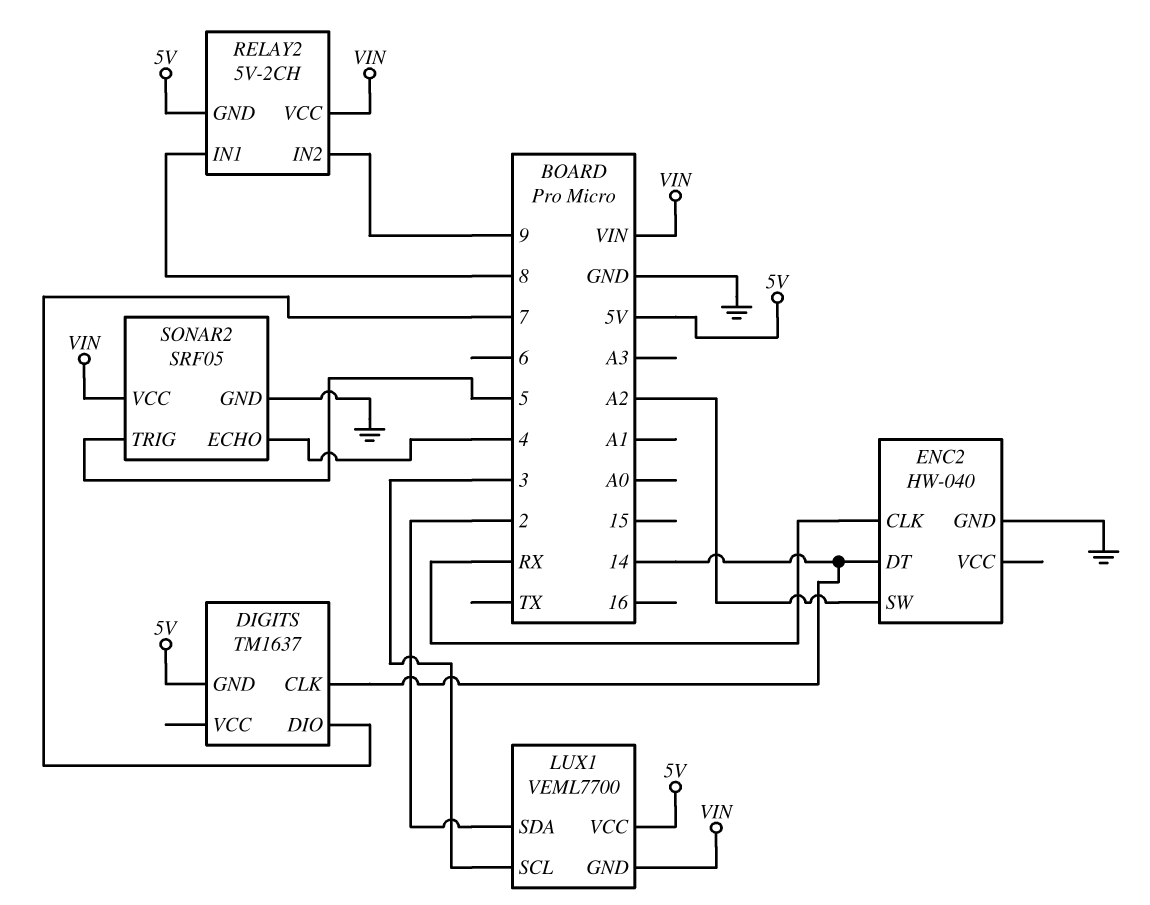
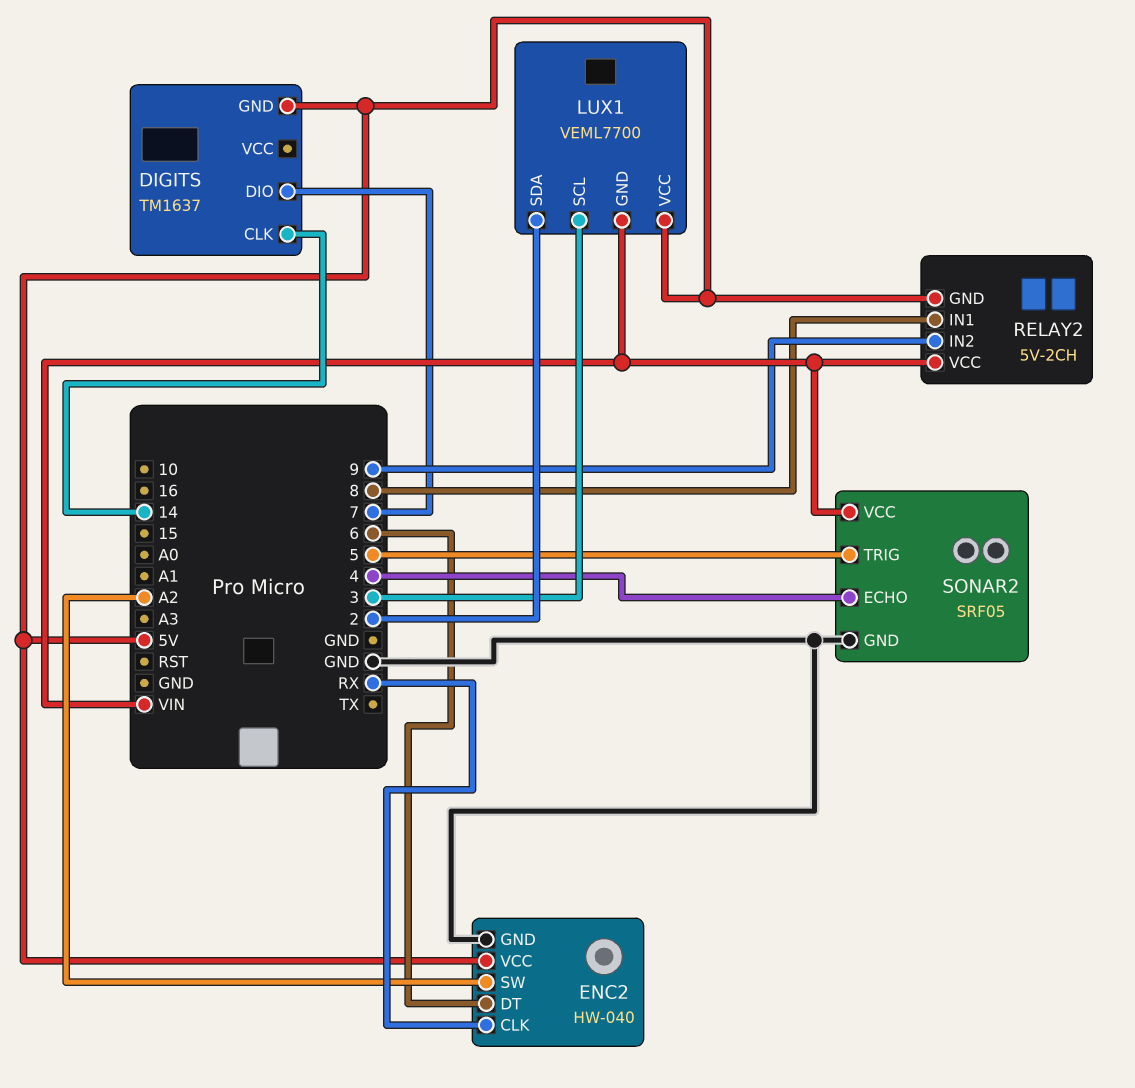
ENC2 pin DT: 14 -> 6
ENC2 pin VCC: none -> 5V

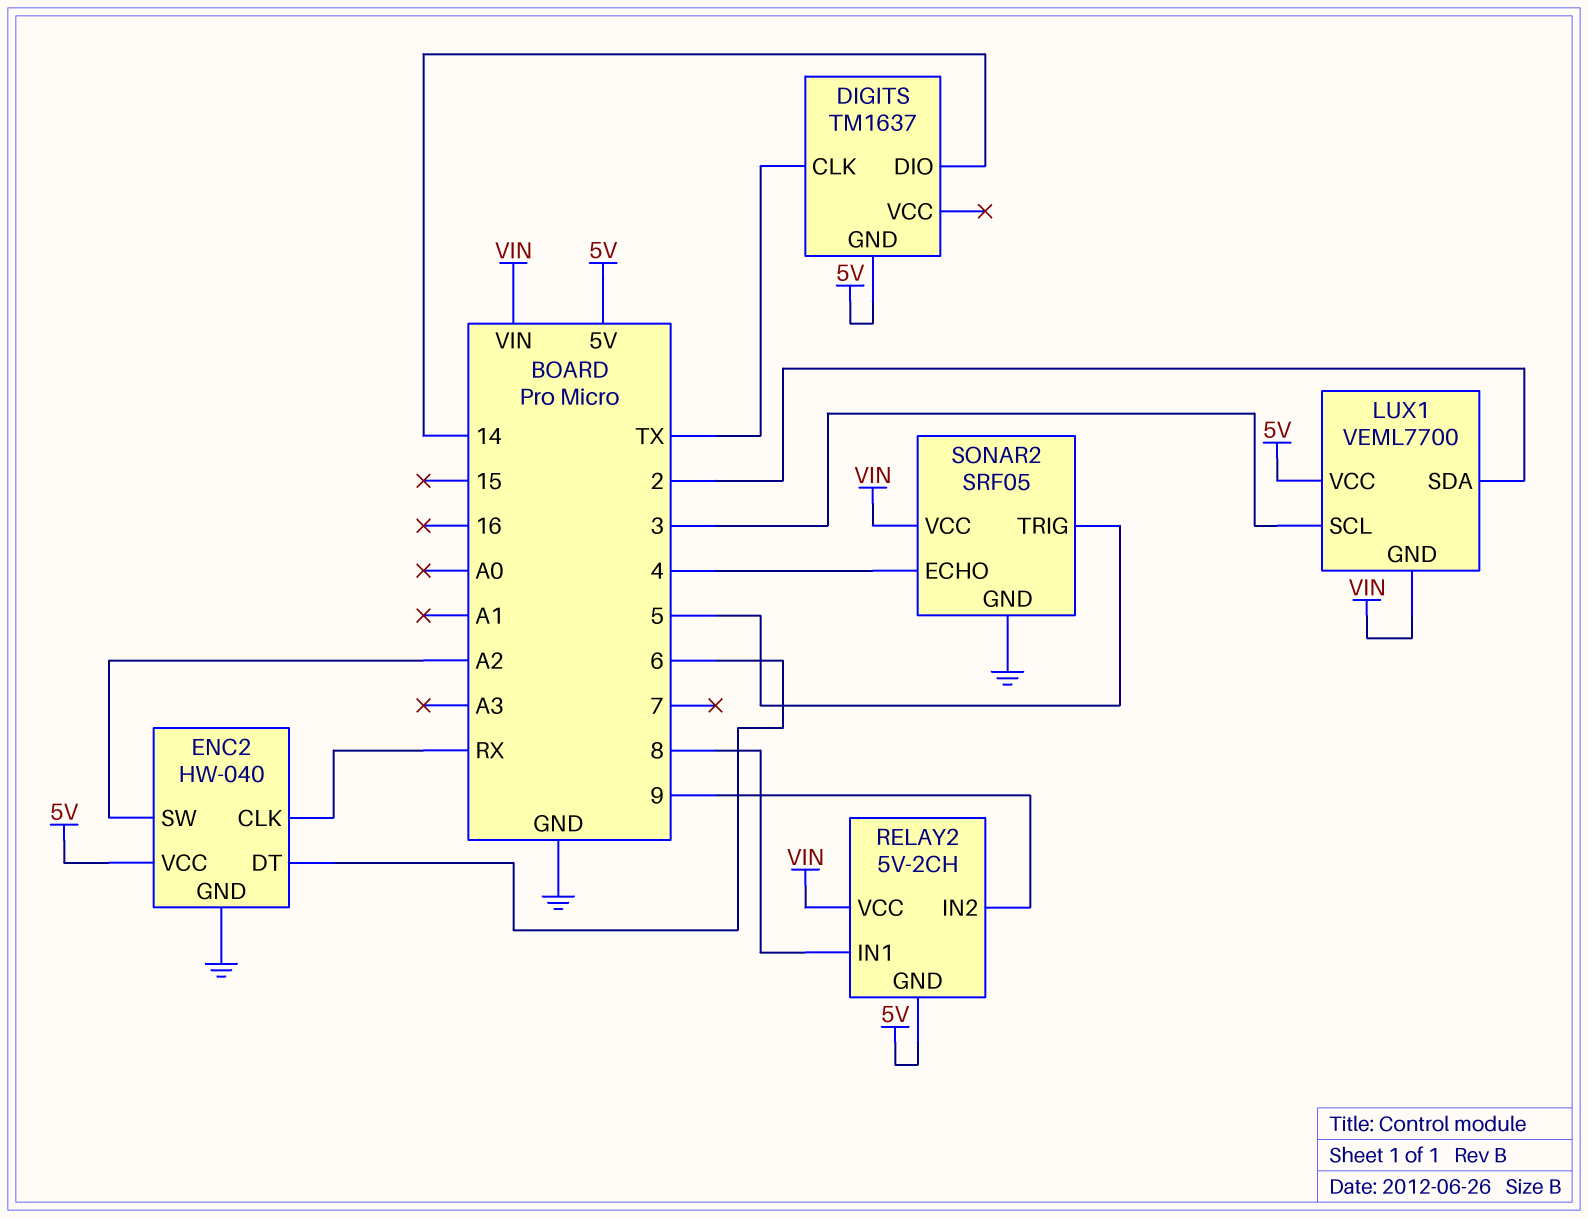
DIGITS pin CLK: 14 -> TX
DIGITS pin DIO: 7 -> 14

